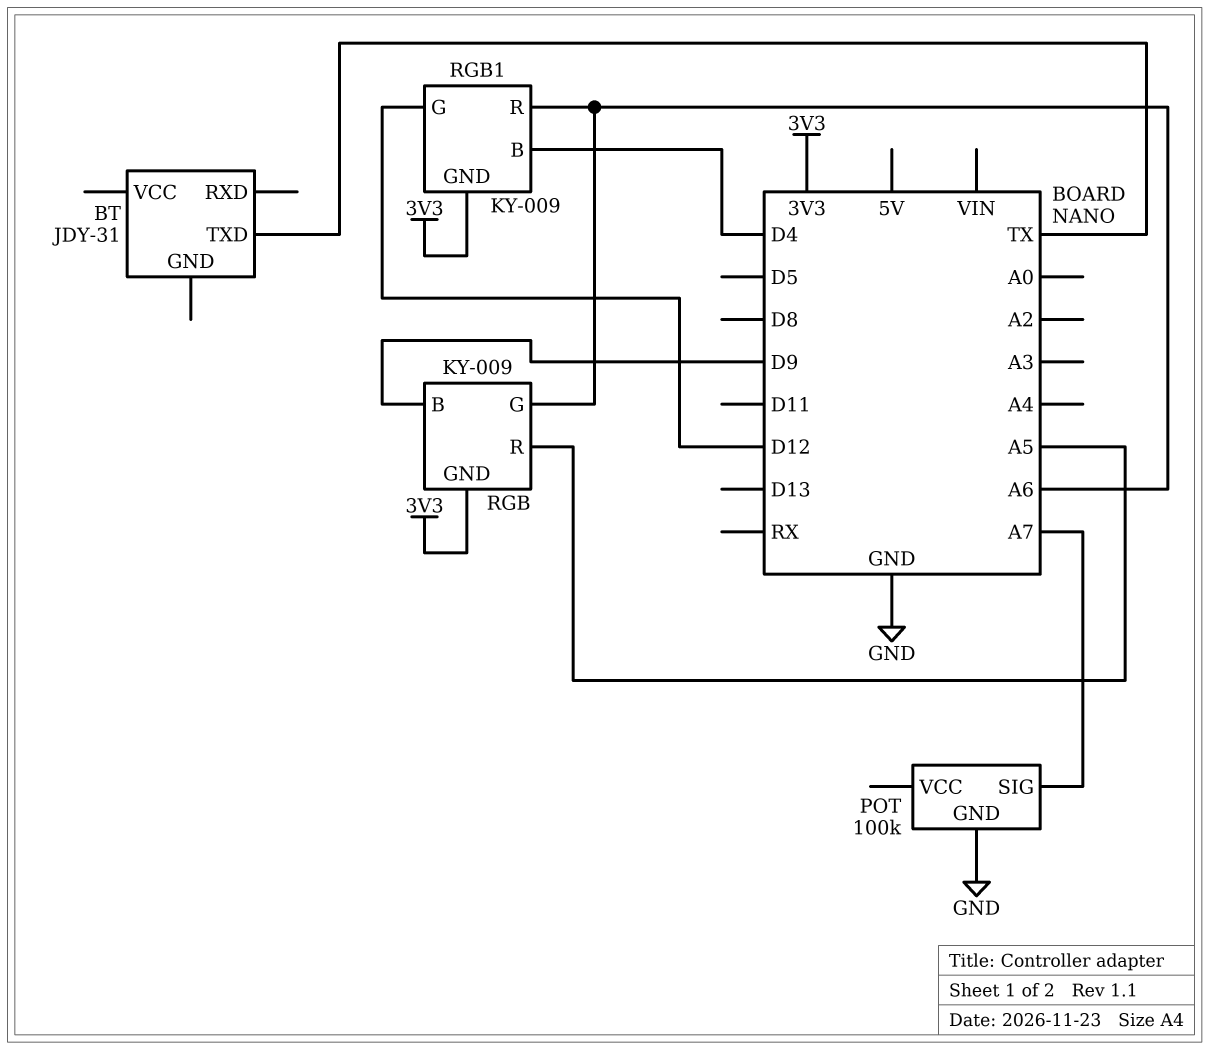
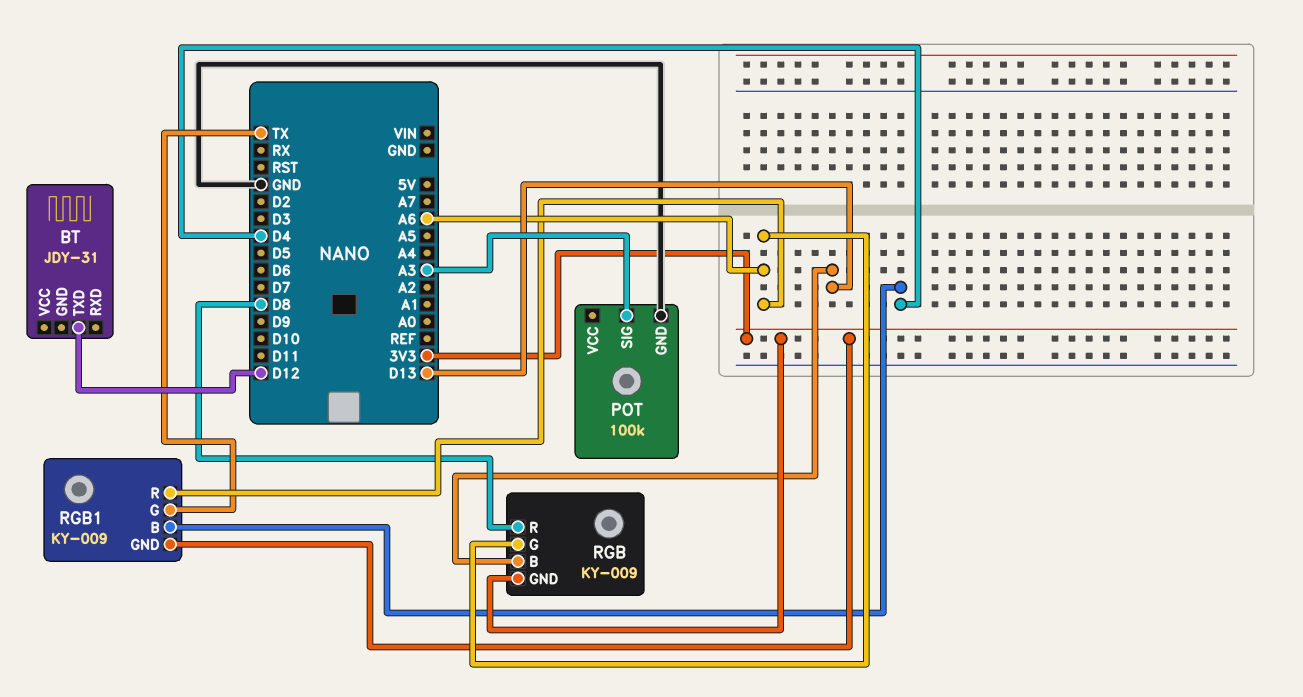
BT pin TXD: TX -> D12
POT pin SIG: A7 -> A3
RGB pin B: D9 -> D13
RGB pin R: A5 -> D8
RGB1 pin G: D12 -> TX

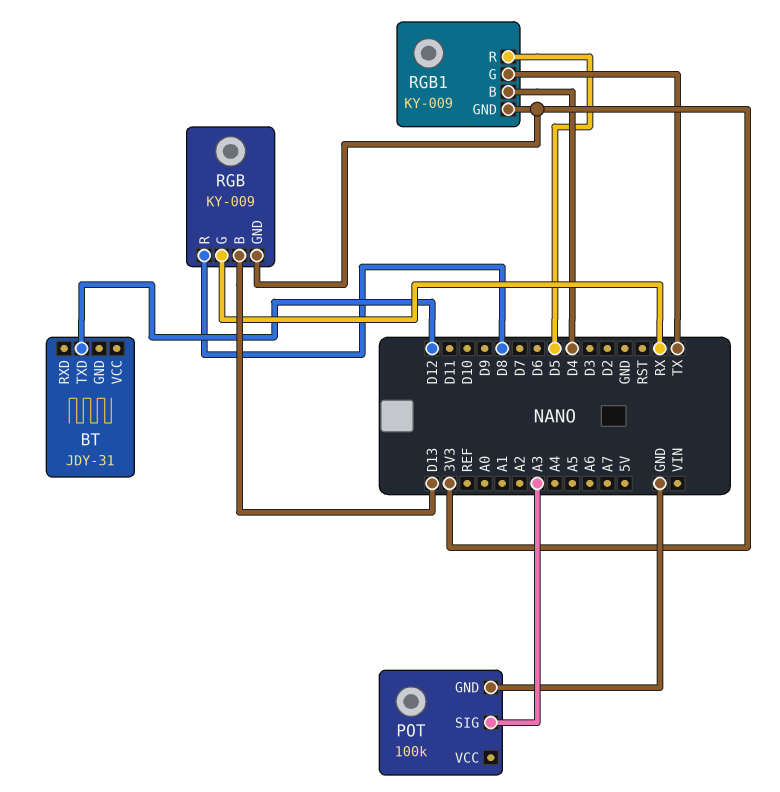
RGB pin G: A6 -> RX
RGB1 pin R: A6 -> D5

